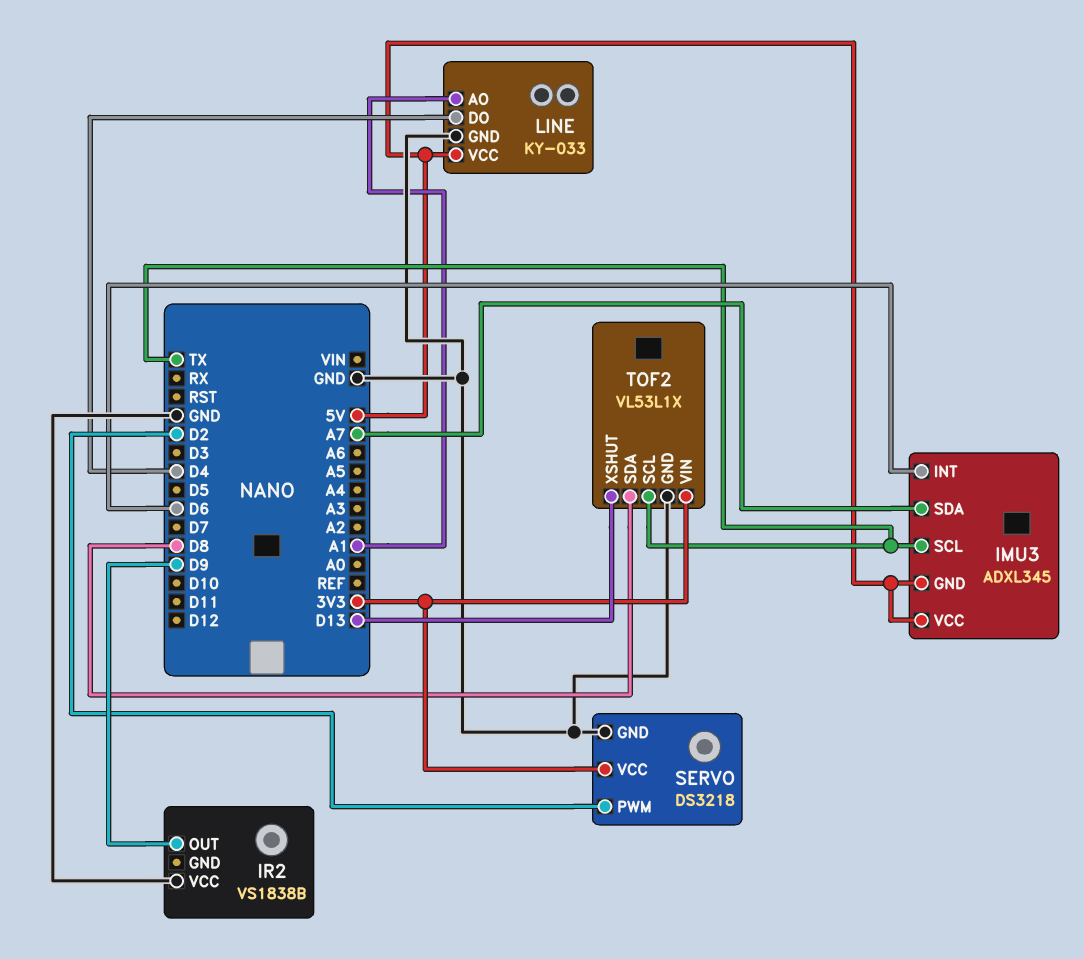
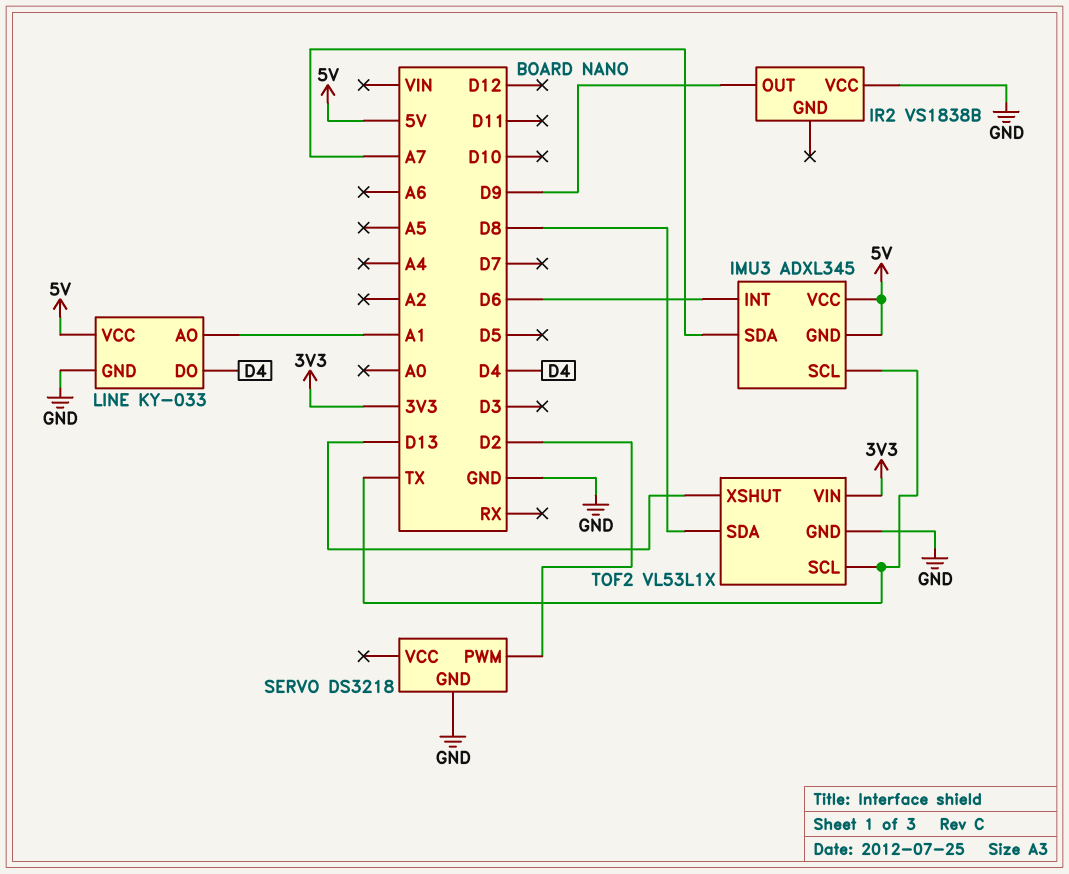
SERVO pin VCC: 3V3 -> none

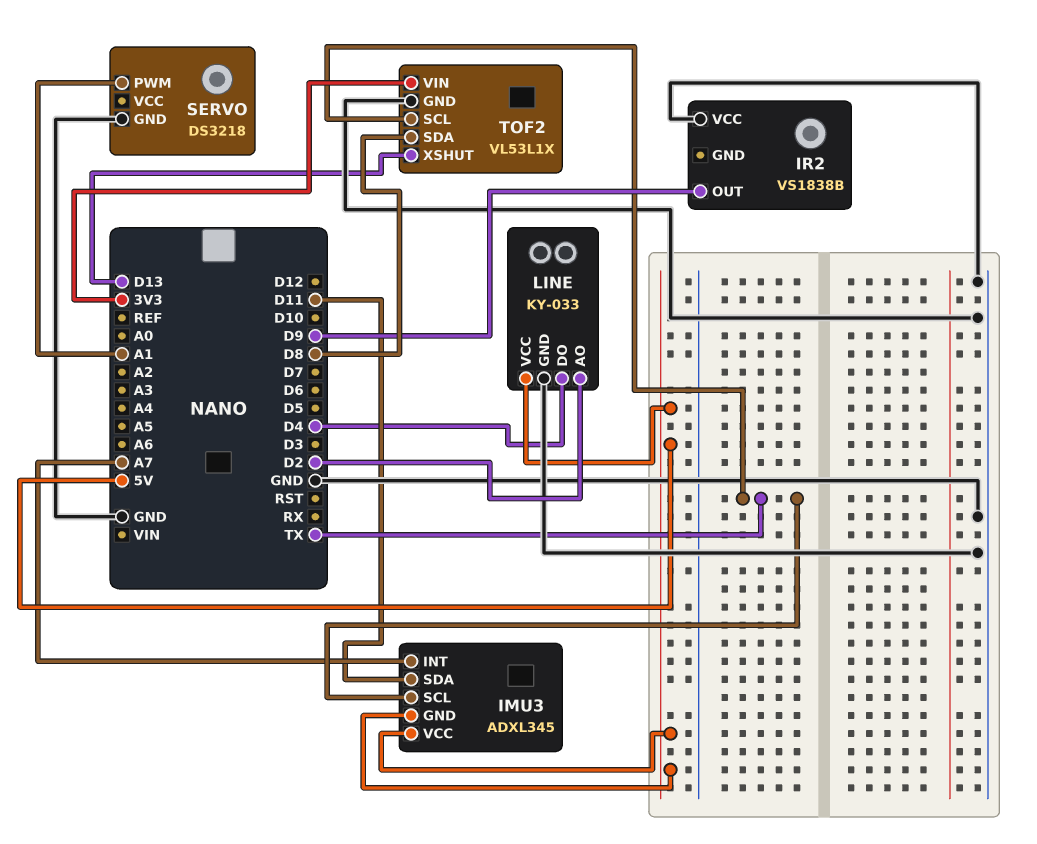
IMU3 pin INT: D6 -> A7
IMU3 pin SDA: A7 -> D11
LINE pin AO: A1 -> D2
SERVO pin PWM: D2 -> A1

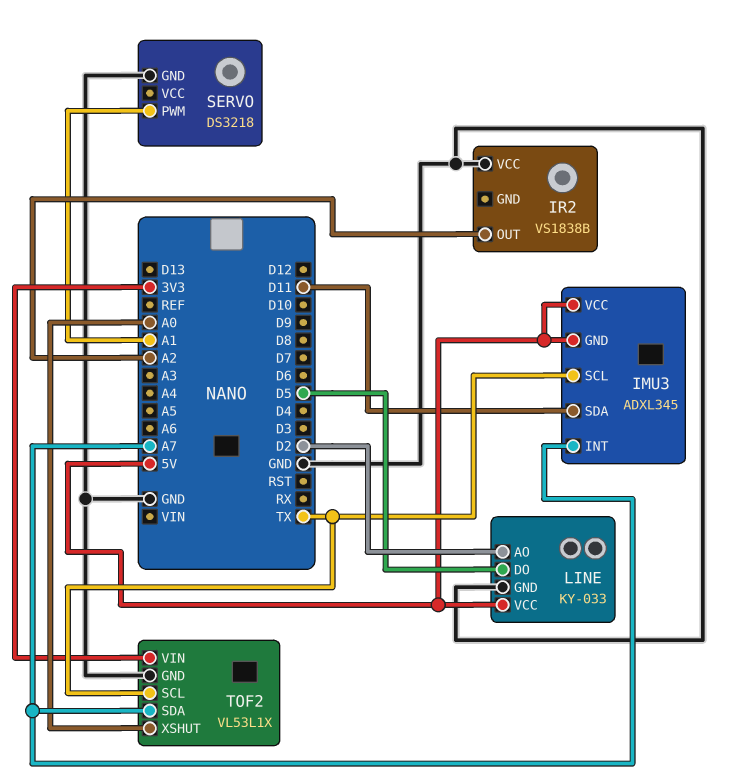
IR2 pin OUT: D9 -> A2
LINE pin DO: D4 -> D5
TOF2 pin SDA: D8 -> A7
TOF2 pin XSHUT: D13 -> A0

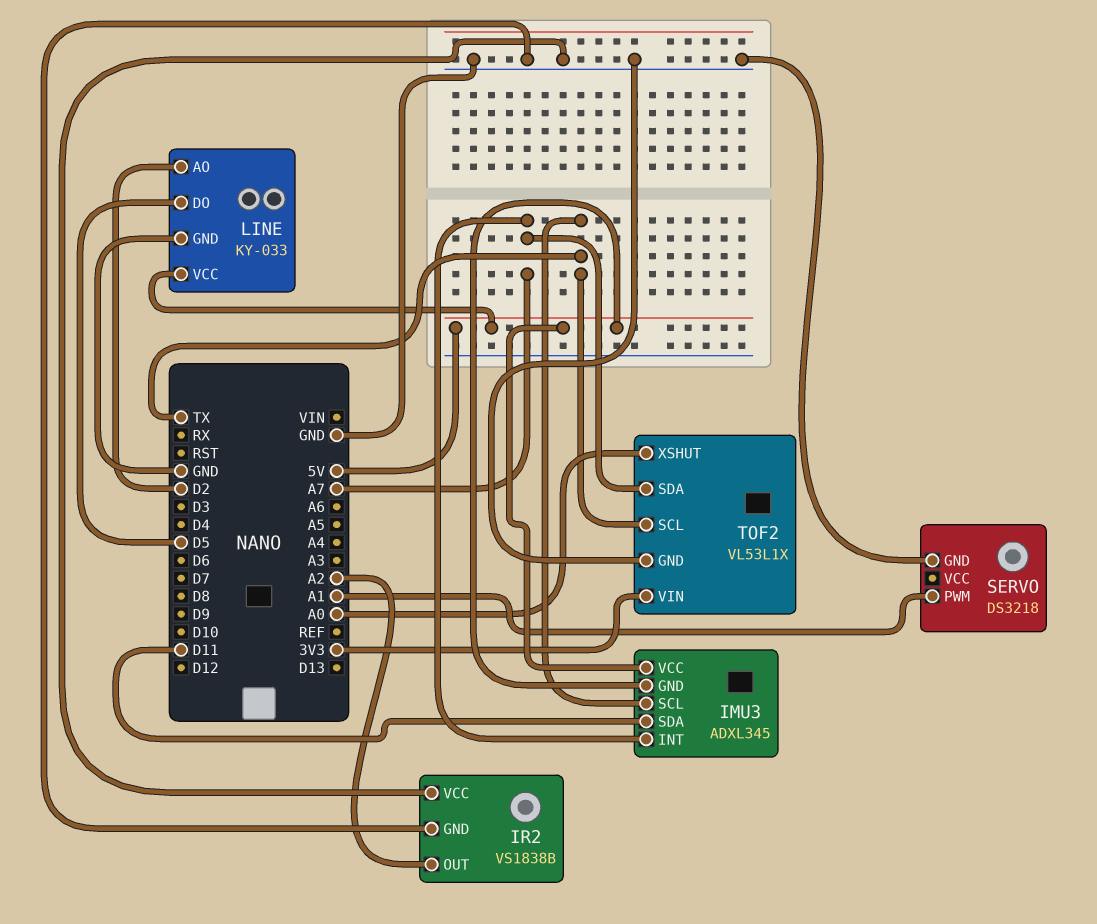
IR2 pin GND: none -> GND

